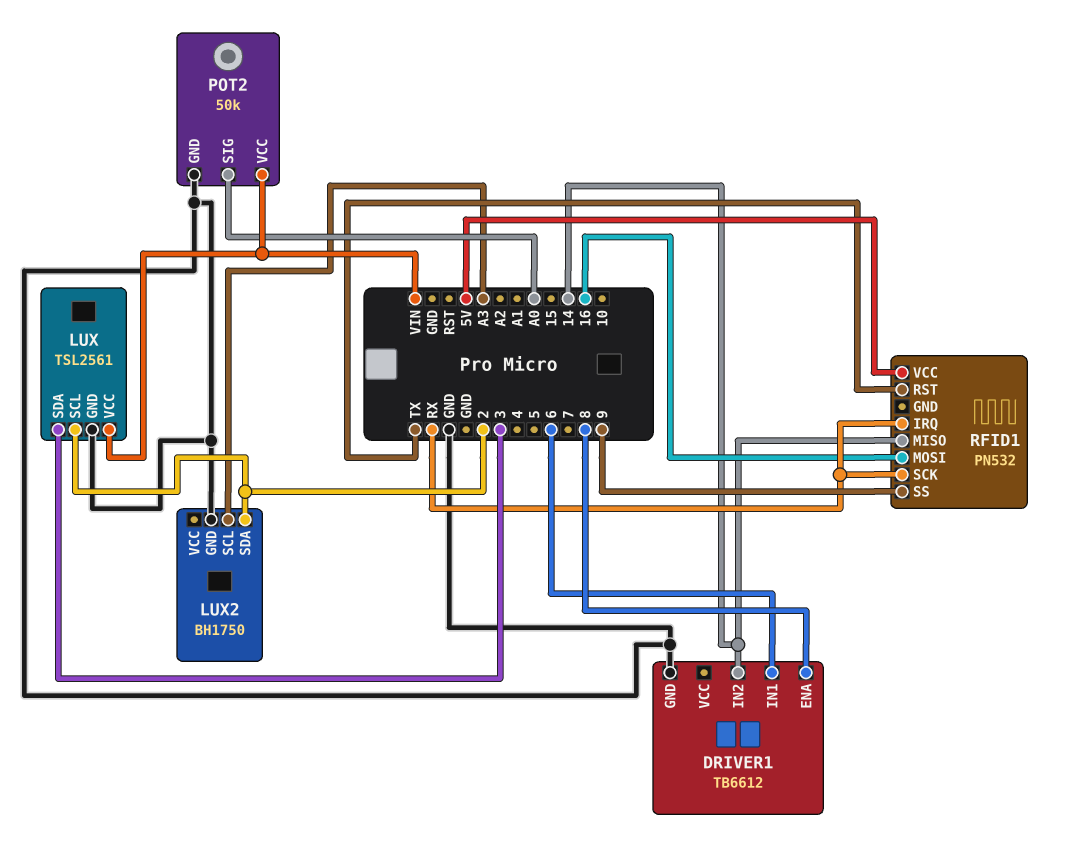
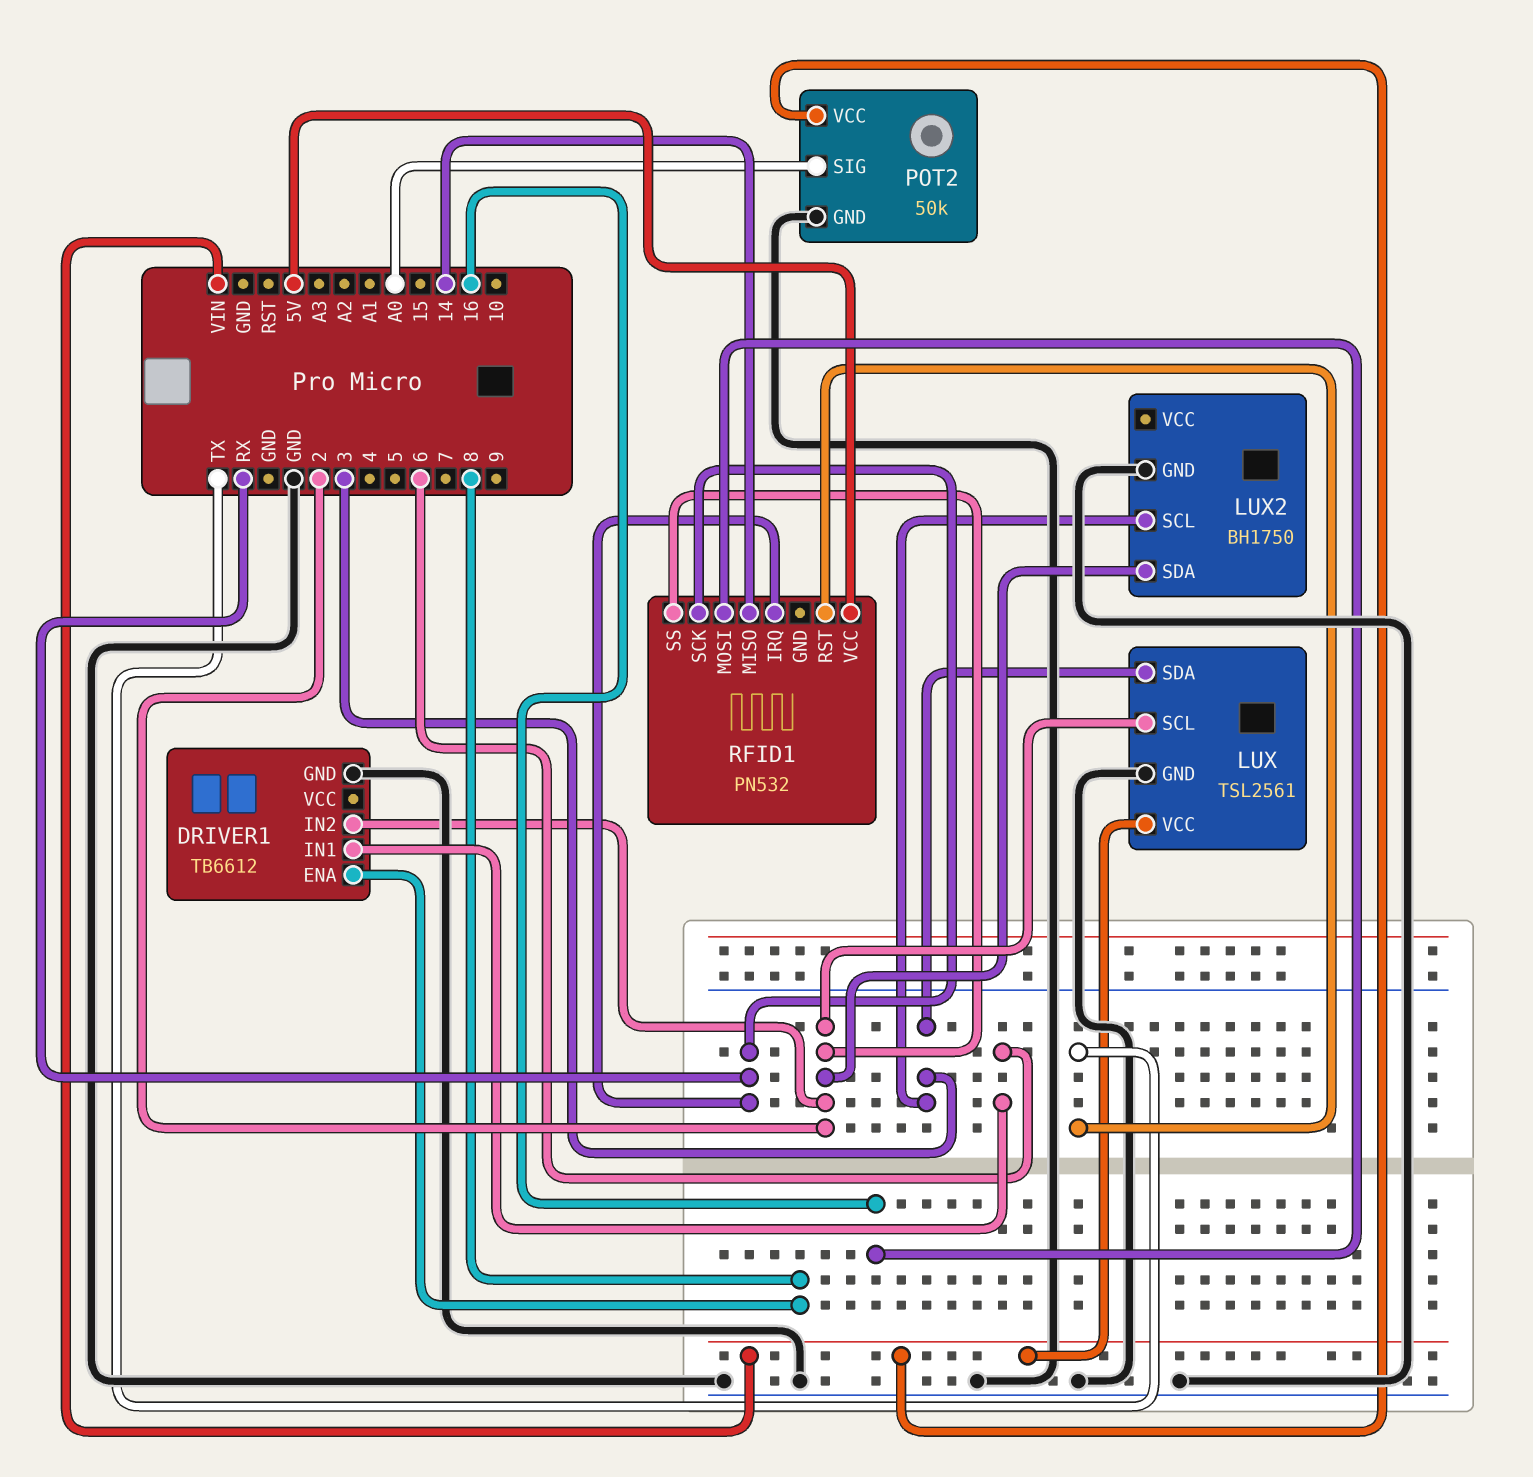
DRIVER1 pin IN2: 14 -> 2
LUX2 pin SCL: A3 -> 3
RFID1 pin SS: 9 -> 2

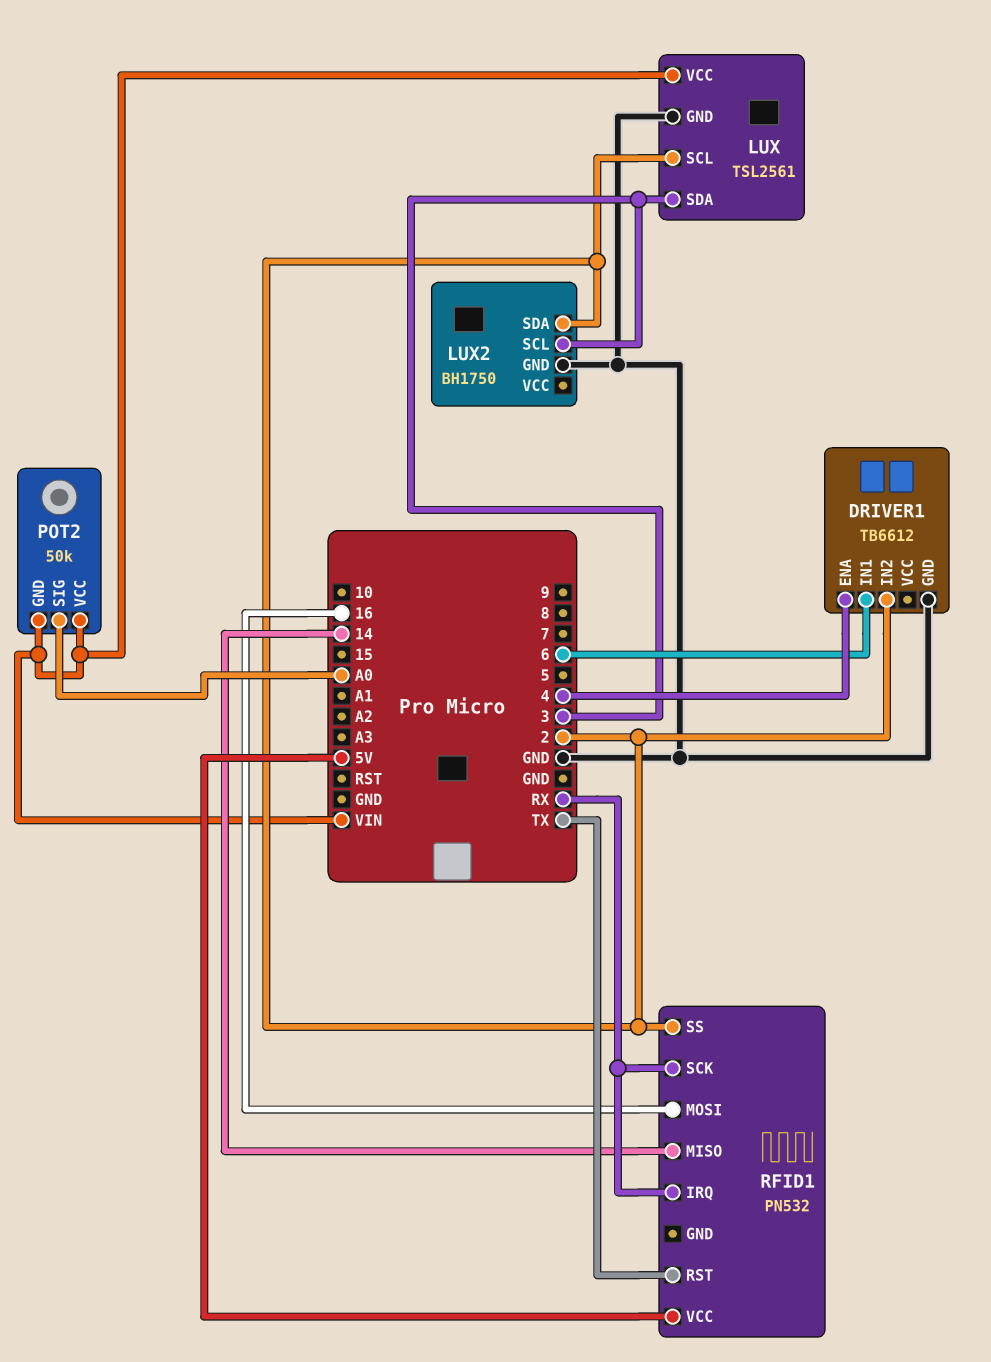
DRIVER1 pin ENA: 8 -> 4
POT2 pin GND: GND -> VIN

